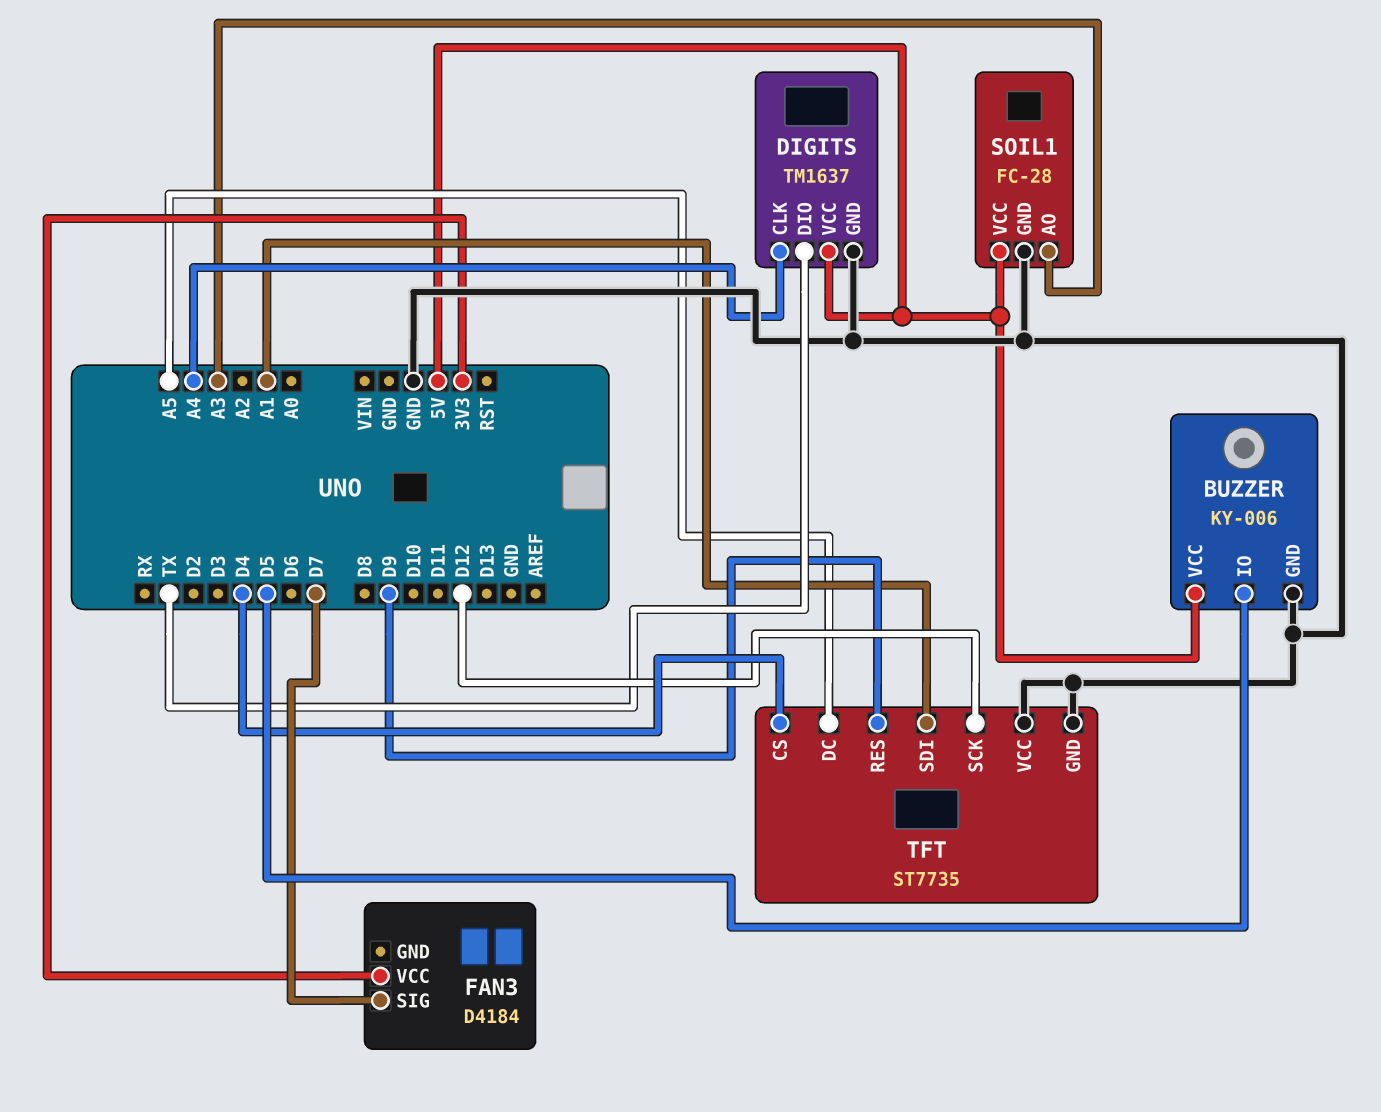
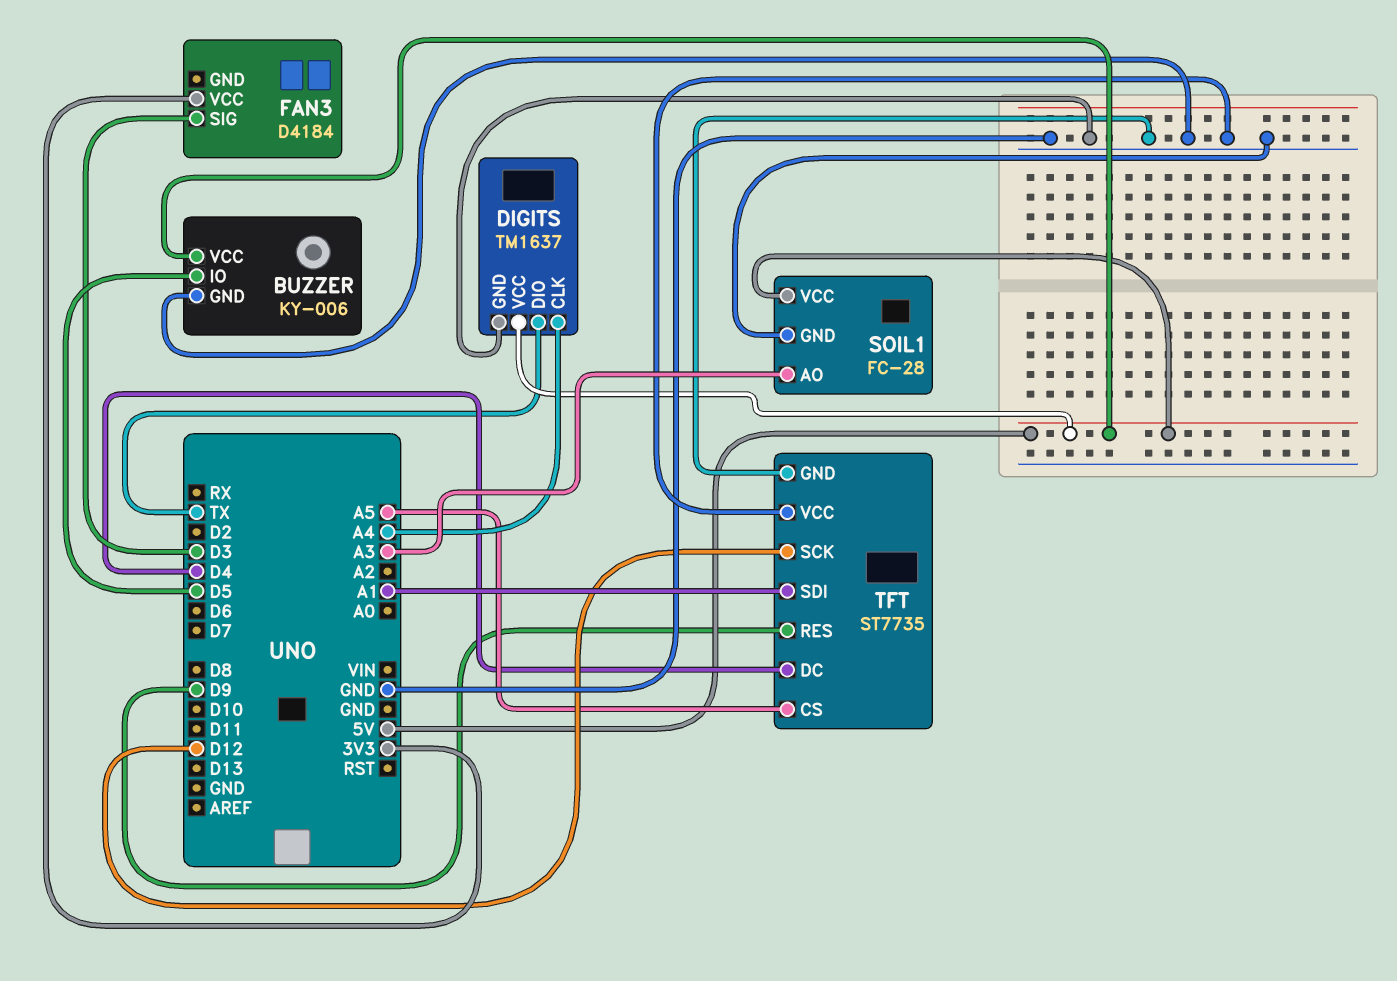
FAN3 pin SIG: D7 -> D3
TFT pin CS: D4 -> A5
TFT pin DC: A5 -> D4

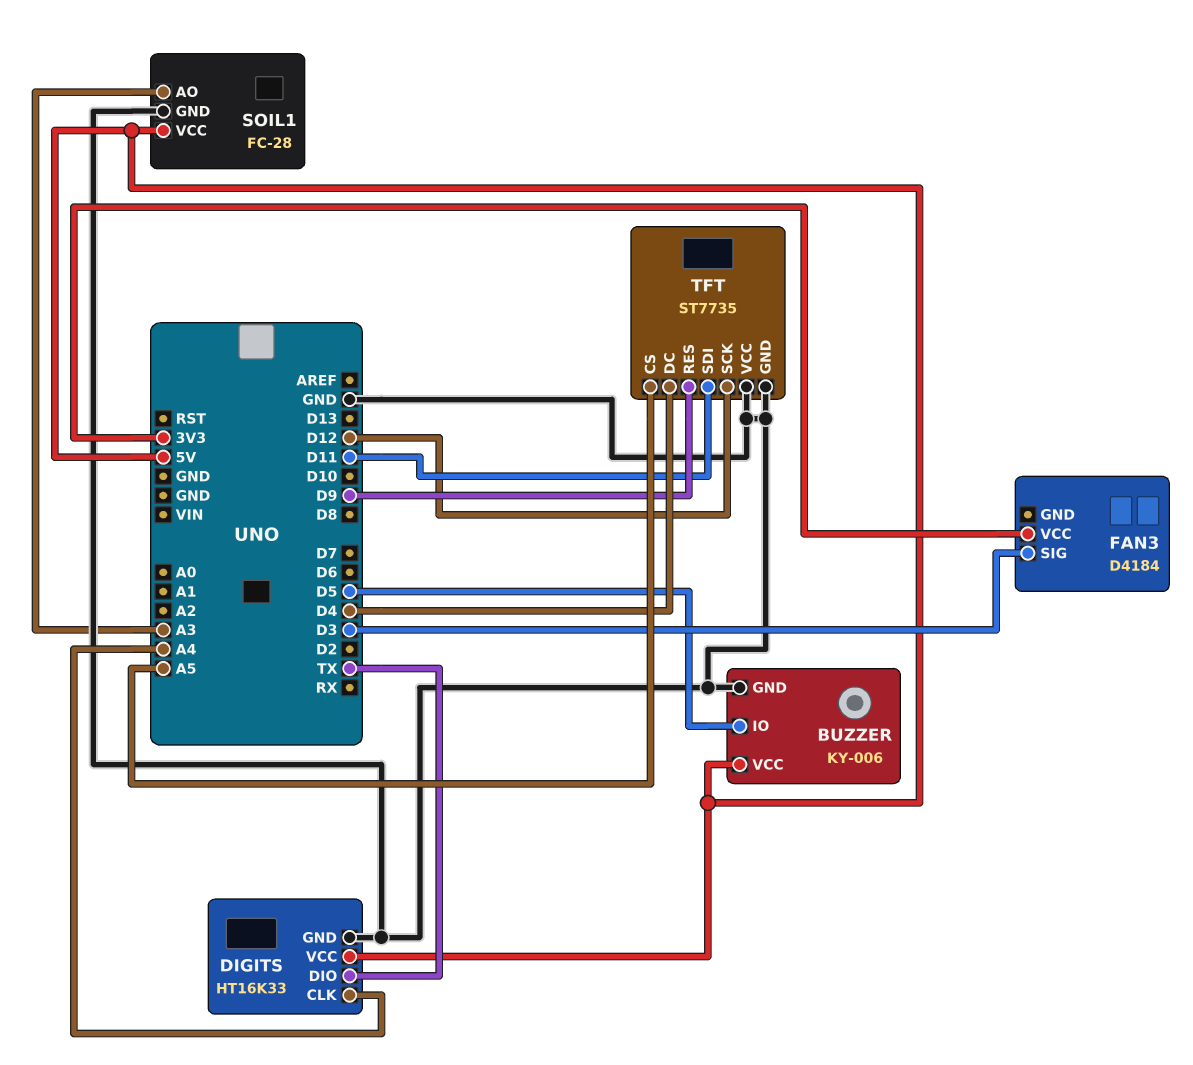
DIGITS: TM1637 -> HT16K33
TFT pin SDI: A1 -> D11

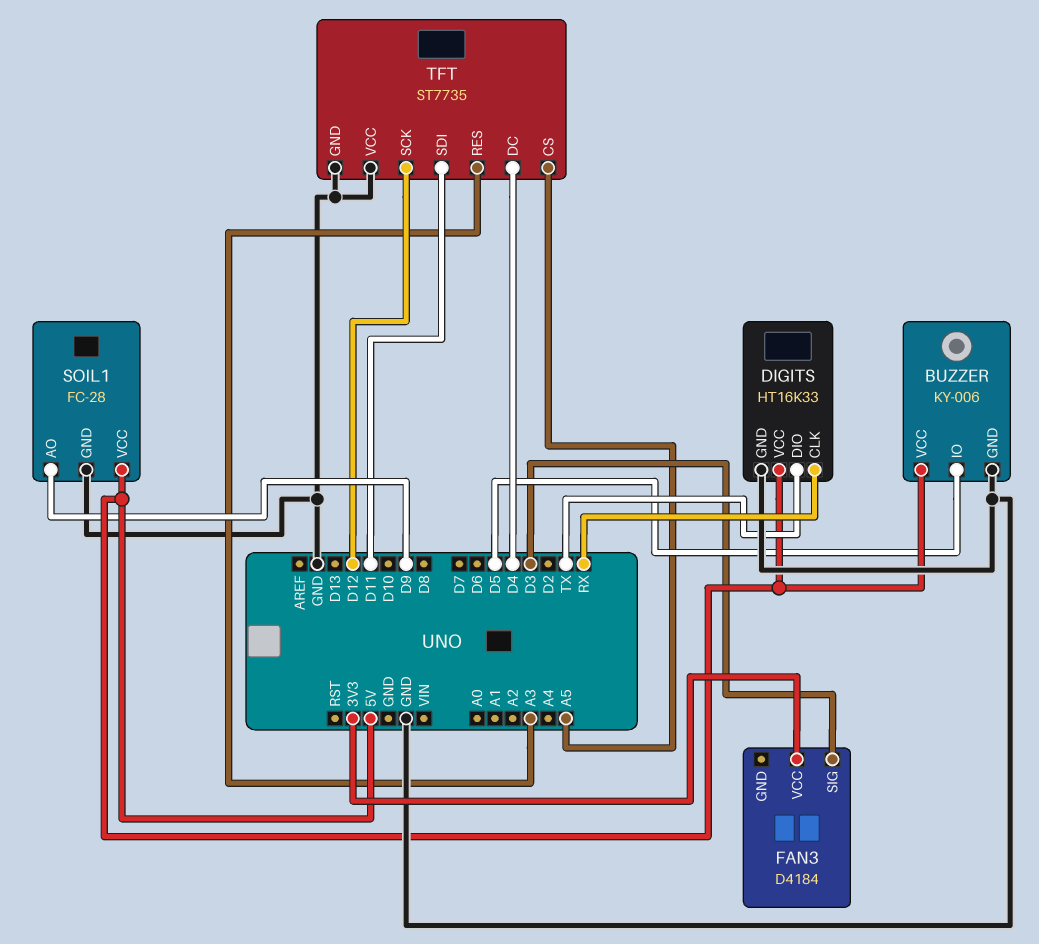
DIGITS pin CLK: A4 -> RX
SOIL1 pin AO: A3 -> D9
TFT pin RES: D9 -> A3

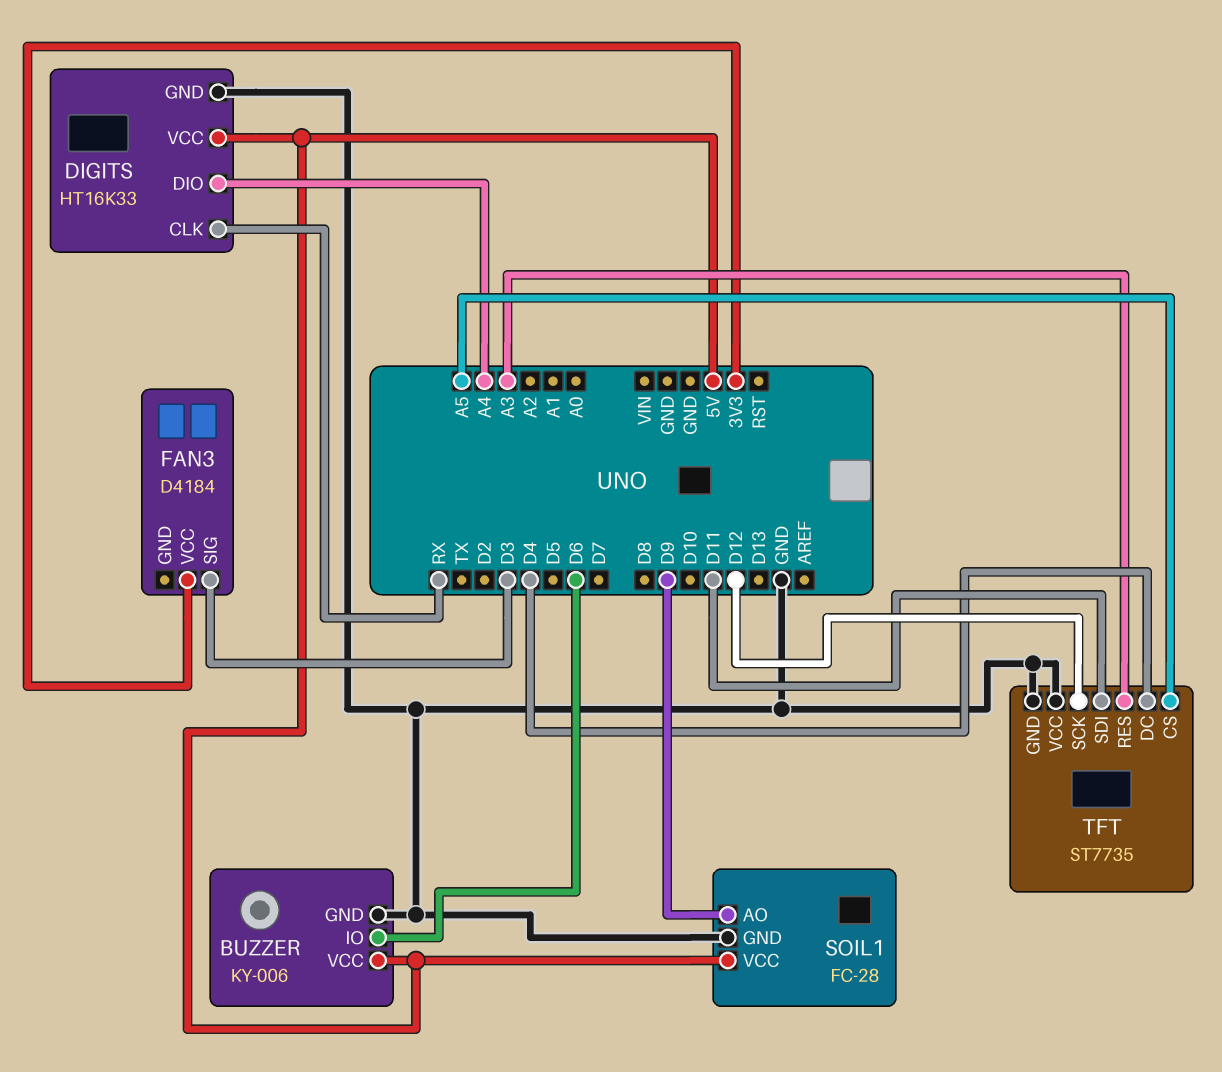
BUZZER pin IO: D5 -> D6
DIGITS pin DIO: TX -> A4

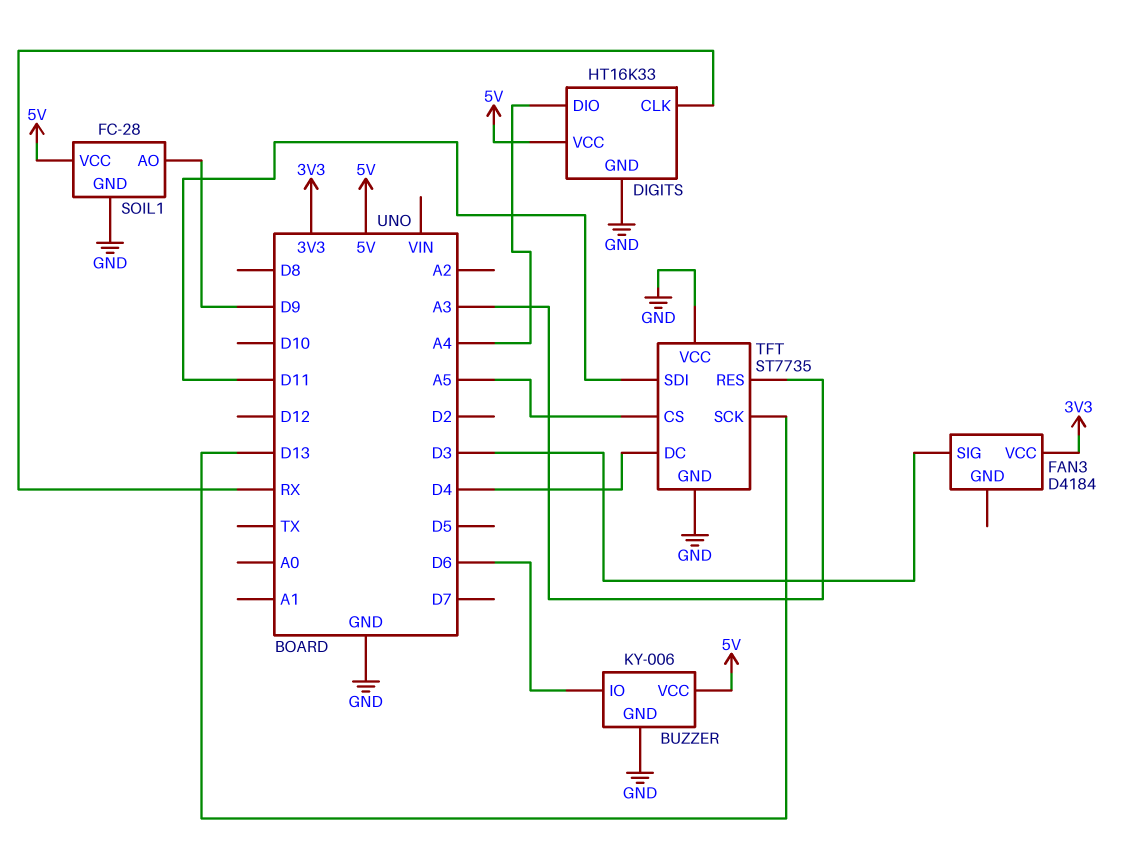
TFT pin SCK: D12 -> D13

